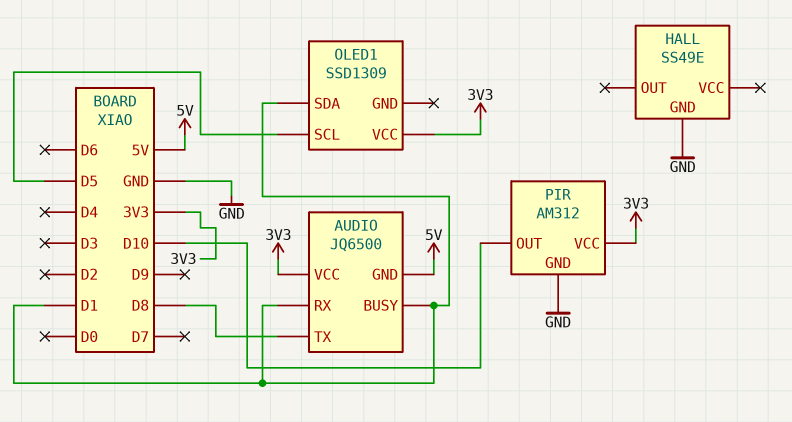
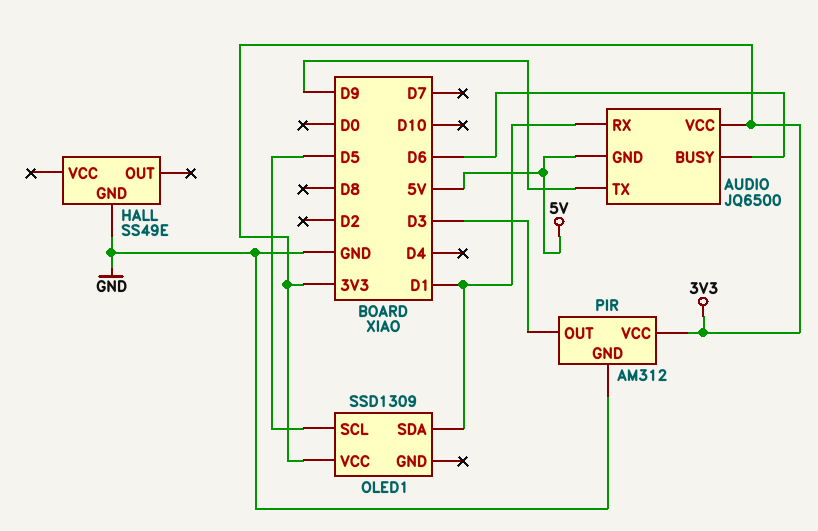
AUDIO pin BUSY: D1 -> D6
AUDIO pin TX: D8 -> D9
PIR pin OUT: D10 -> D3

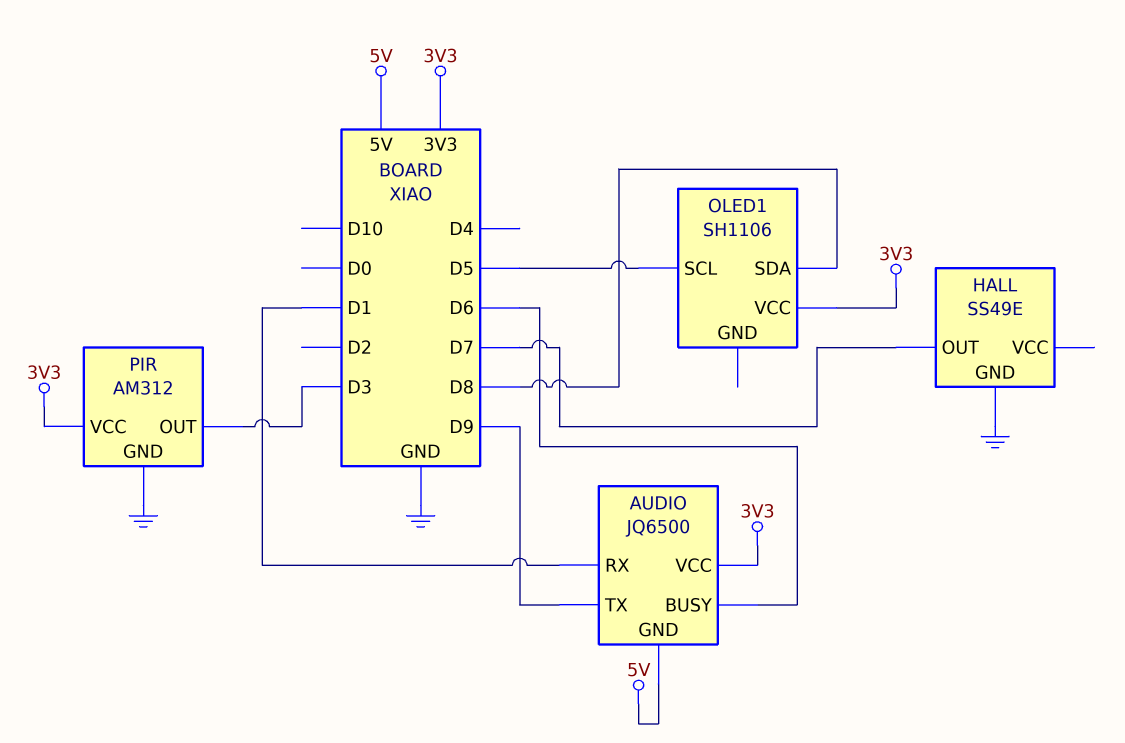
HALL pin OUT: none -> D7
OLED1: SSD1309 -> SH1106
OLED1 pin SDA: D1 -> D8

